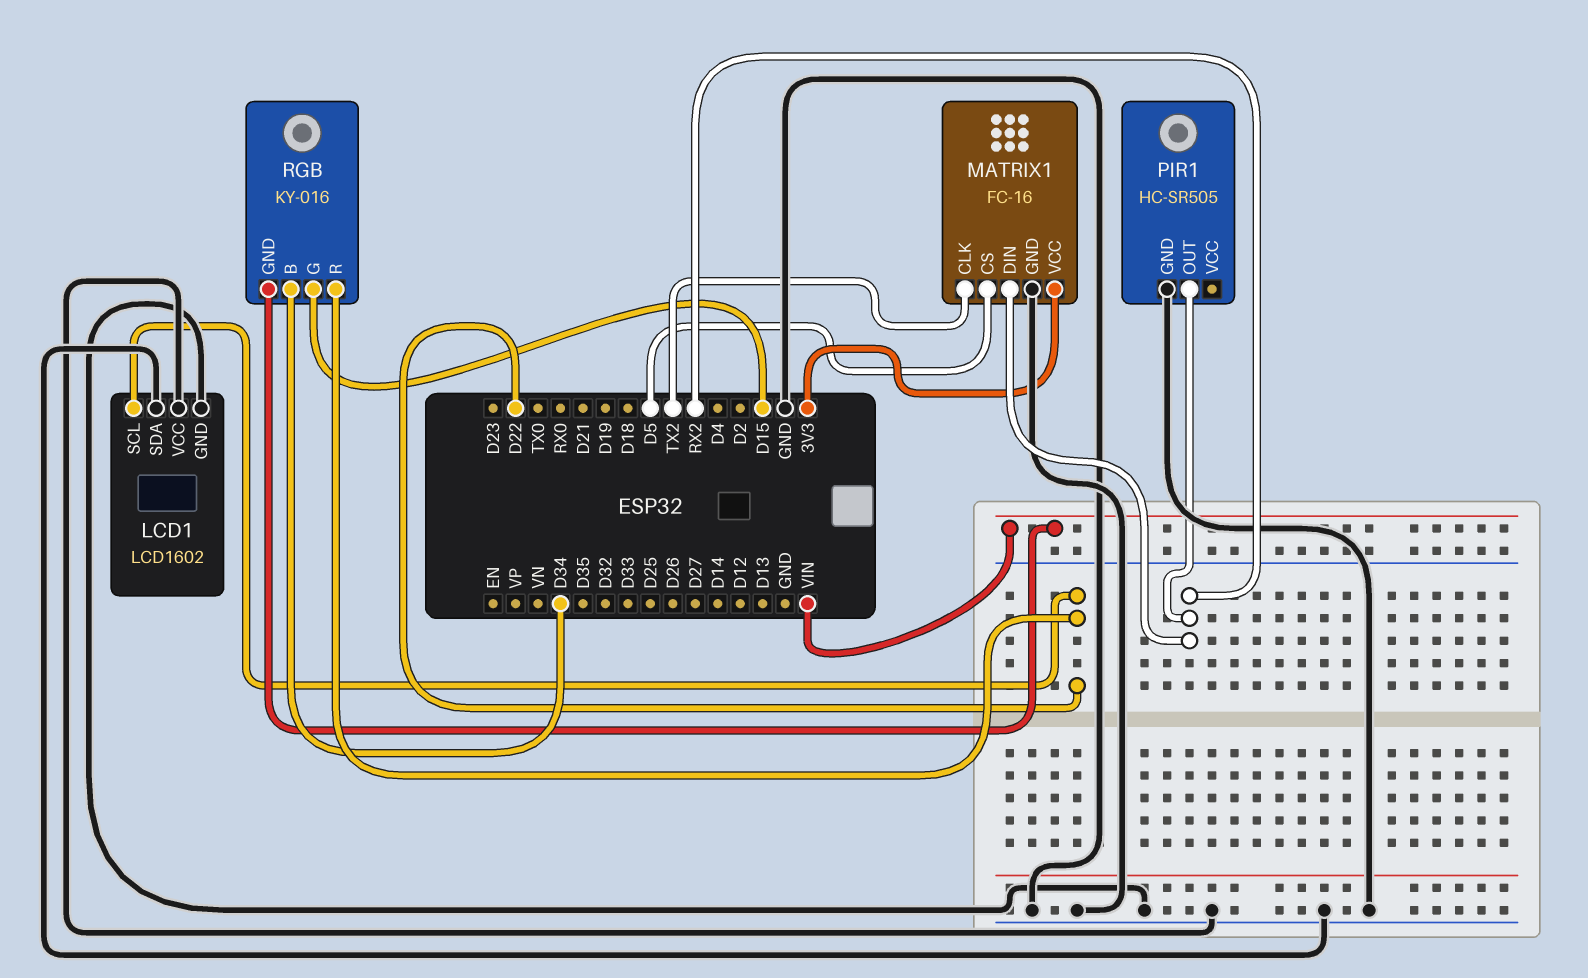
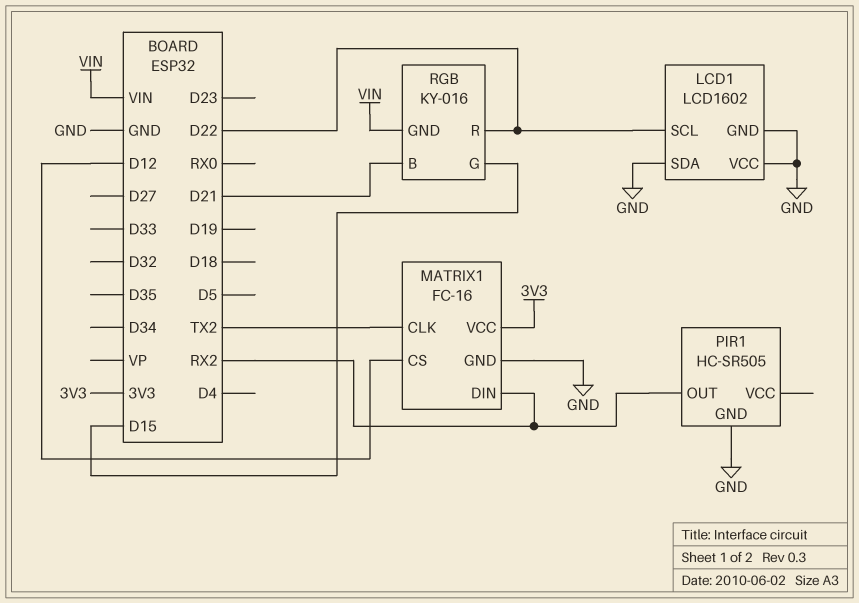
MATRIX1 pin CS: D5 -> D12
RGB pin B: D34 -> D21

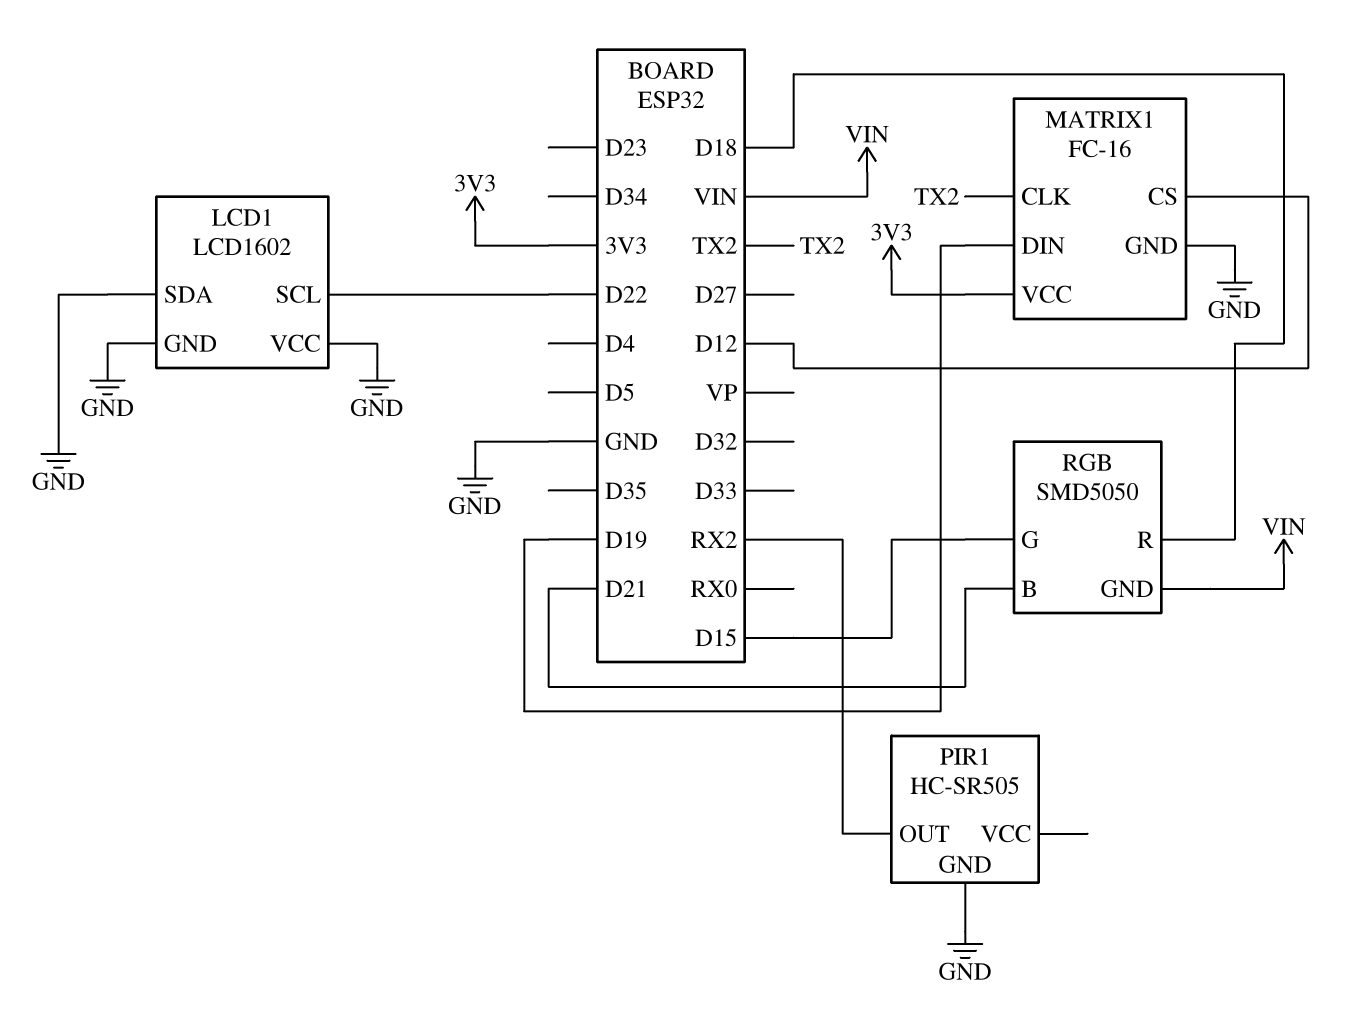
MATRIX1 pin DIN: RX2 -> D19
RGB: KY-016 -> SMD5050
RGB pin R: D22 -> D18

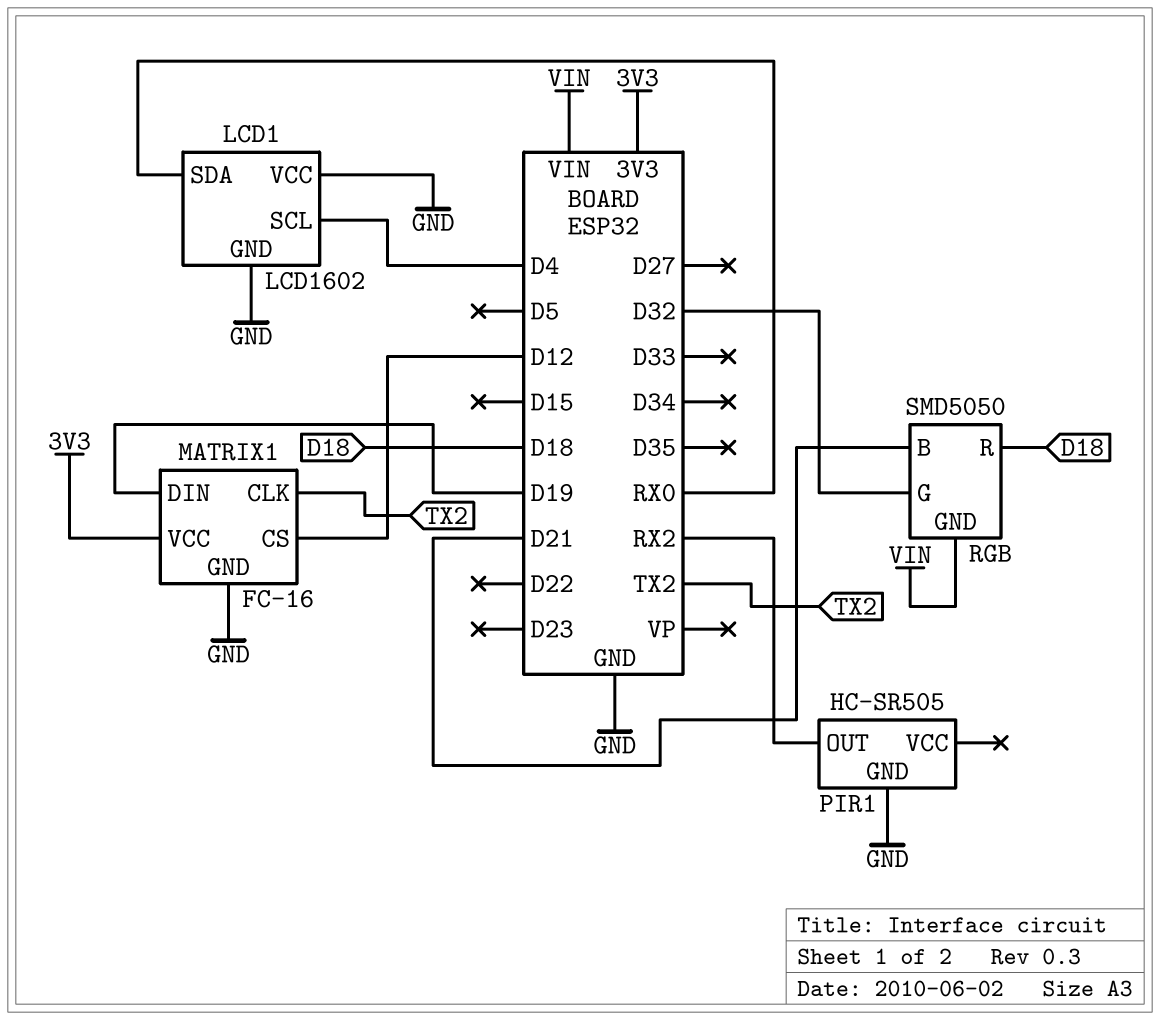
LCD1 pin SCL: D22 -> D4
LCD1 pin SDA: GND -> RX0
RGB pin G: D15 -> D32

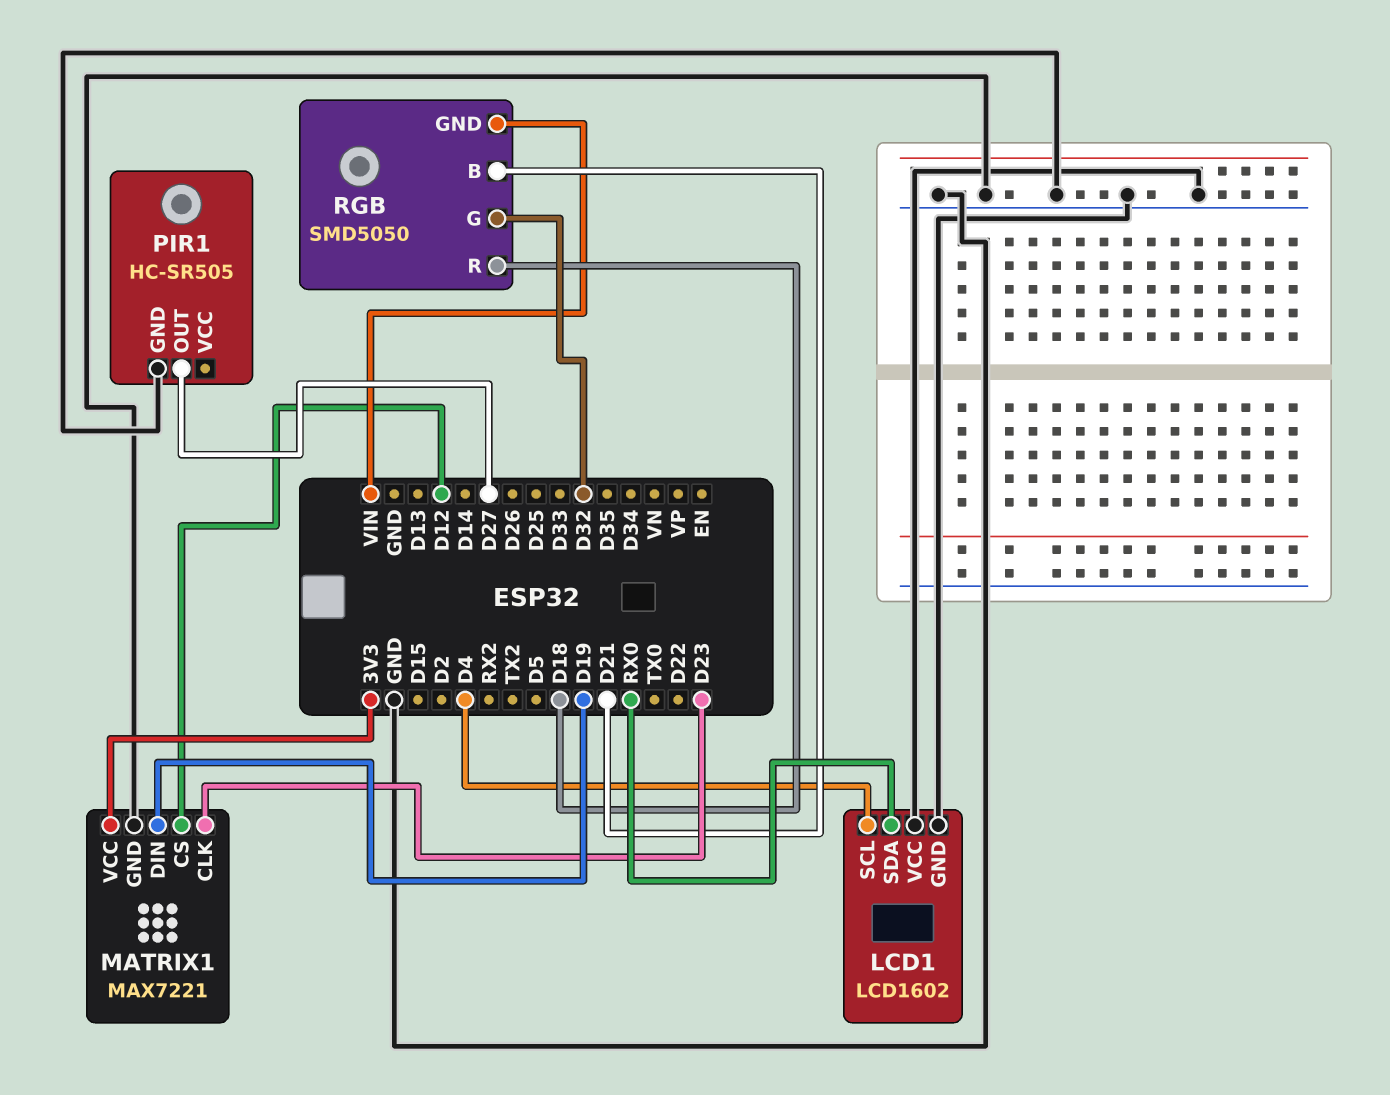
MATRIX1: FC-16 -> MAX7221
MATRIX1 pin CLK: TX2 -> D23
PIR1 pin OUT: RX2 -> D27

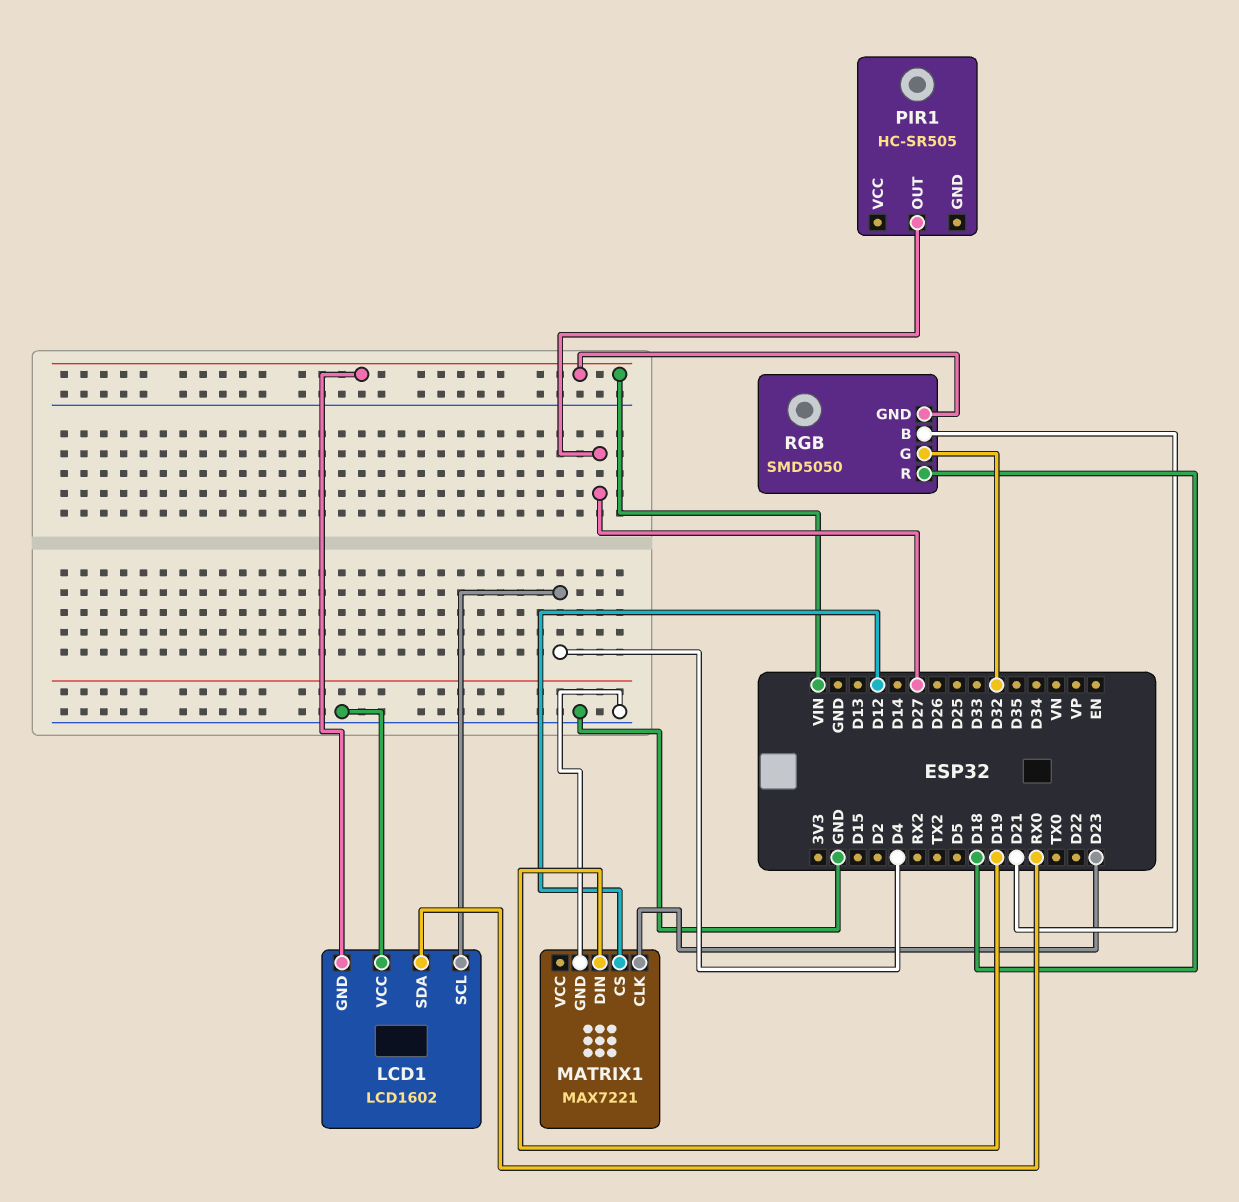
LCD1 pin GND: GND -> VIN
MATRIX1 pin VCC: 3V3 -> none
PIR1 pin GND: GND -> none

